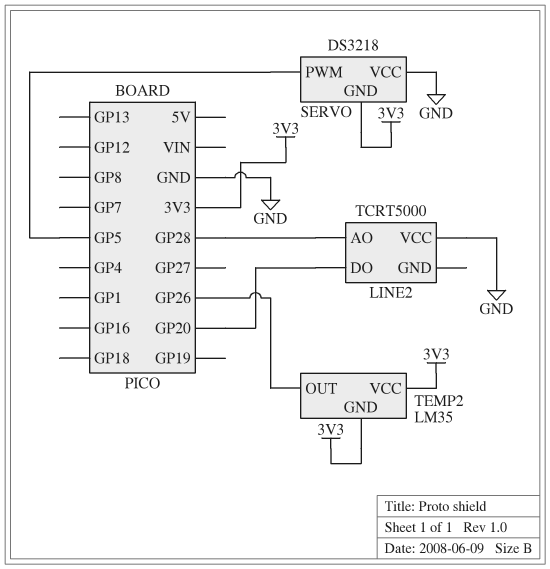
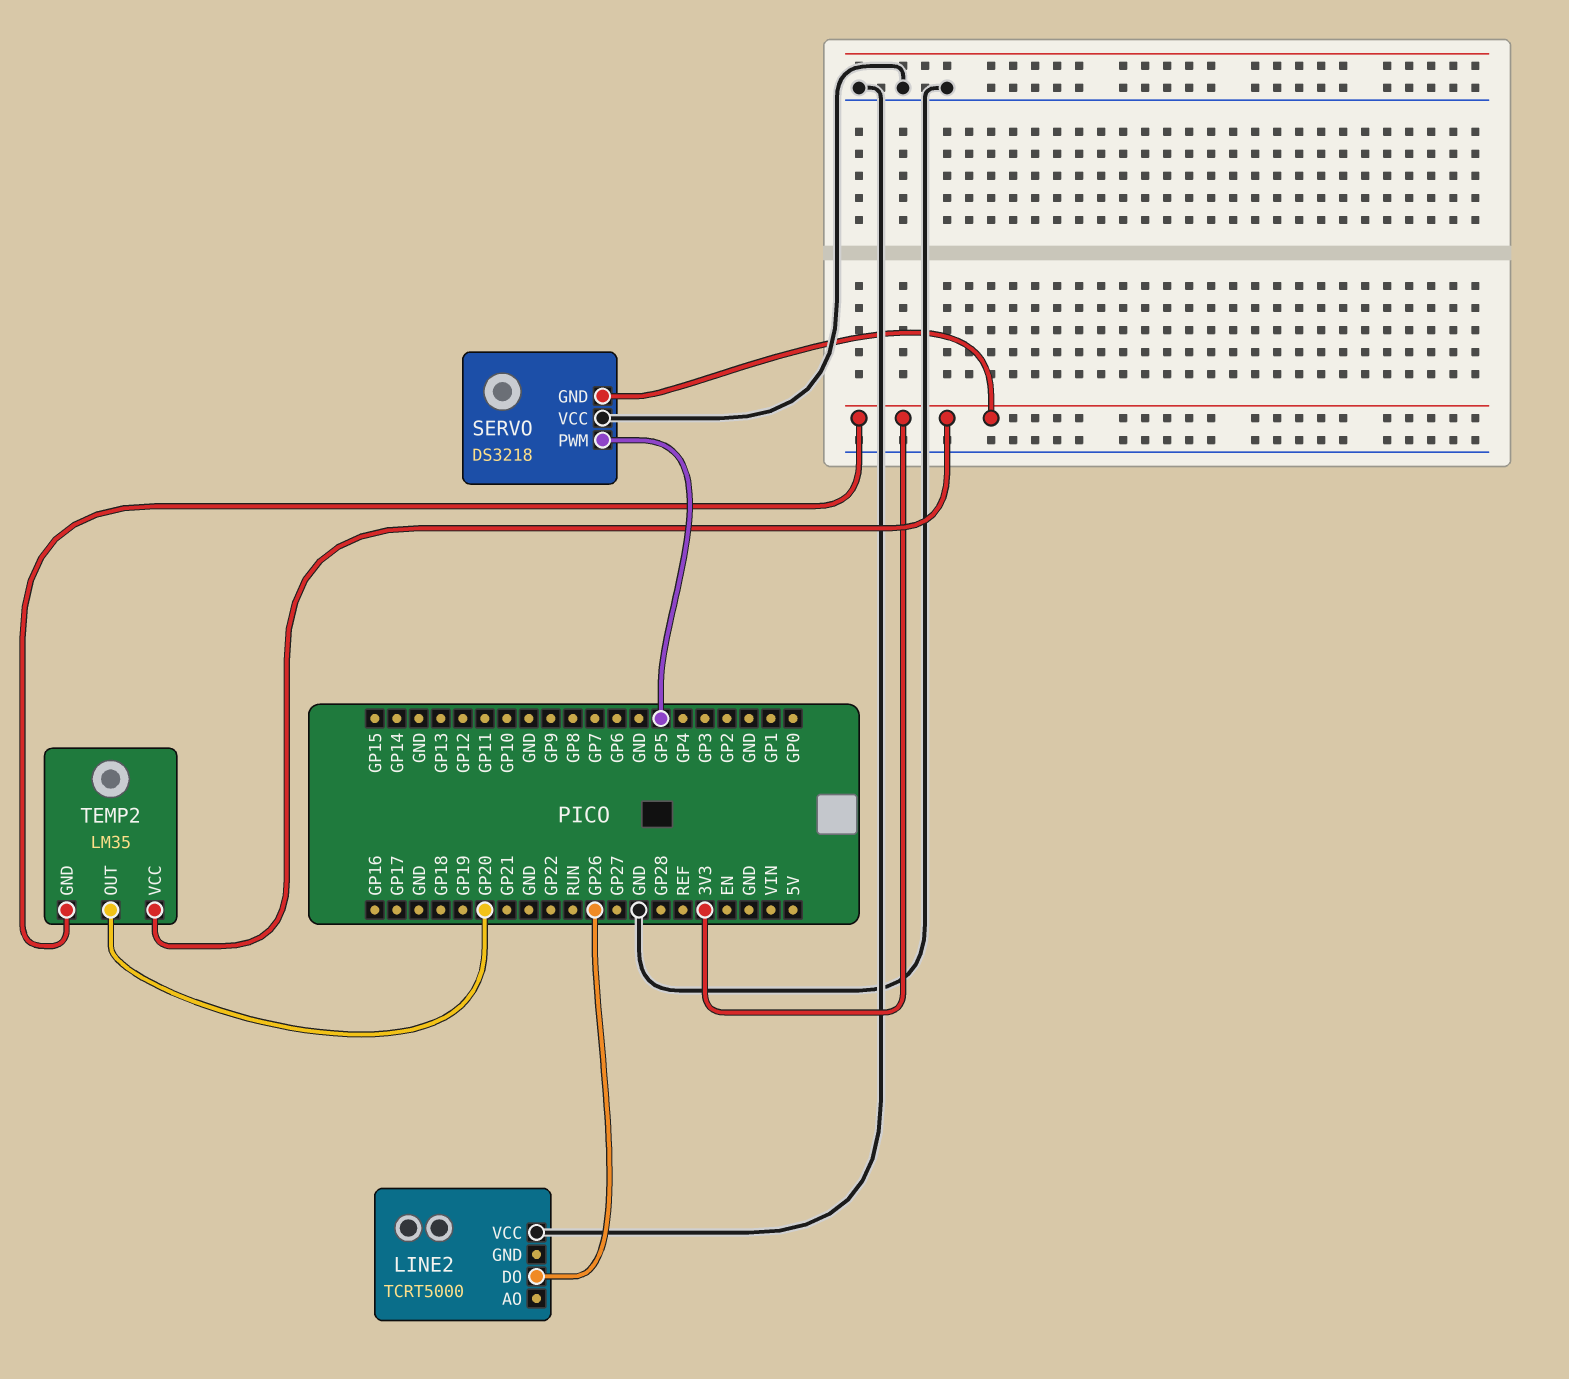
LINE2 pin AO: GP28 -> none
LINE2 pin DO: GP20 -> GP26
TEMP2 pin OUT: GP26 -> GP20

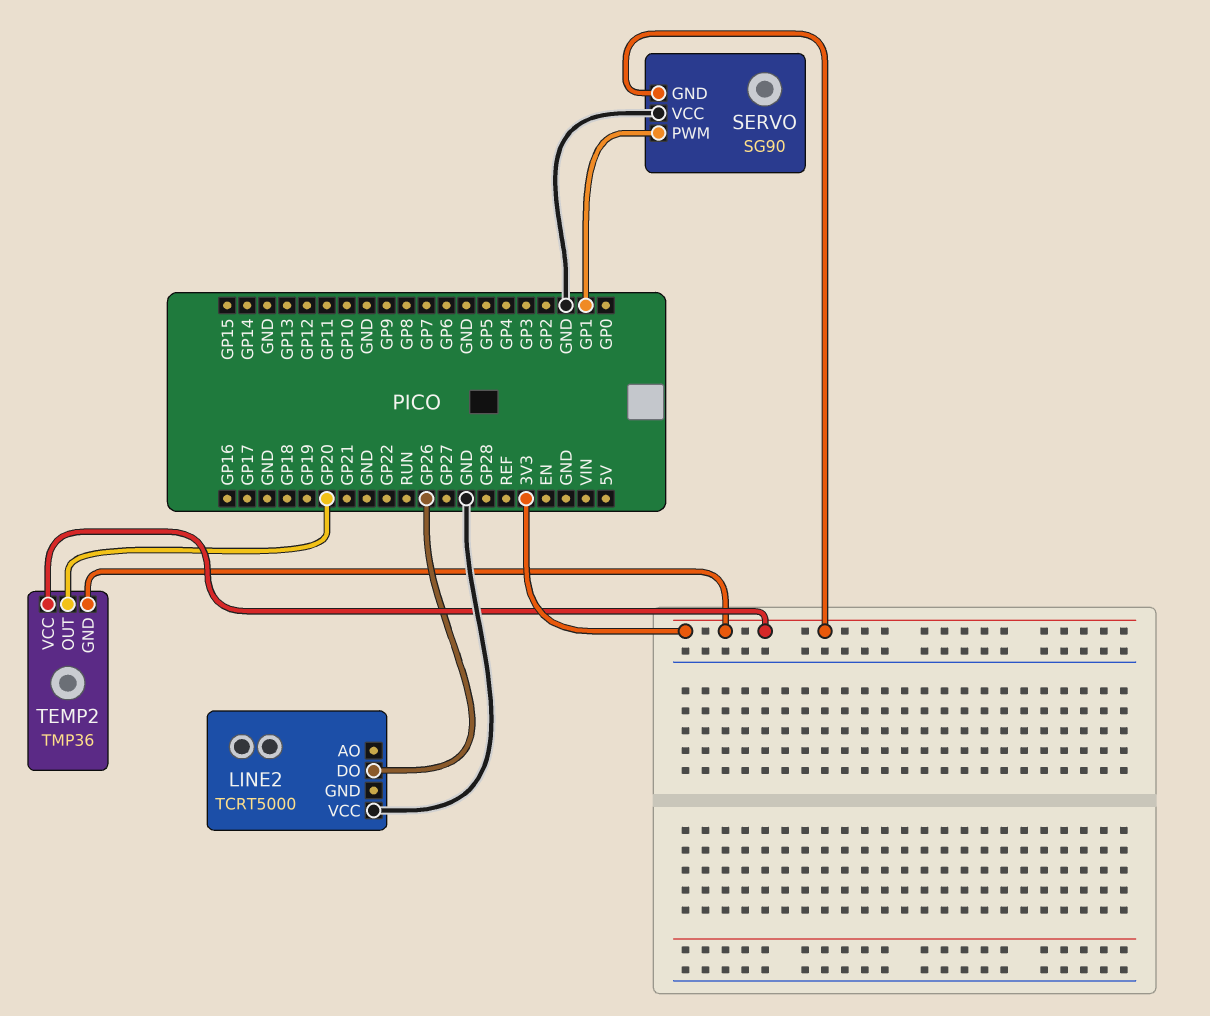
SERVO: DS3218 -> SG90
SERVO pin PWM: GP5 -> GP1
TEMP2: LM35 -> TMP36

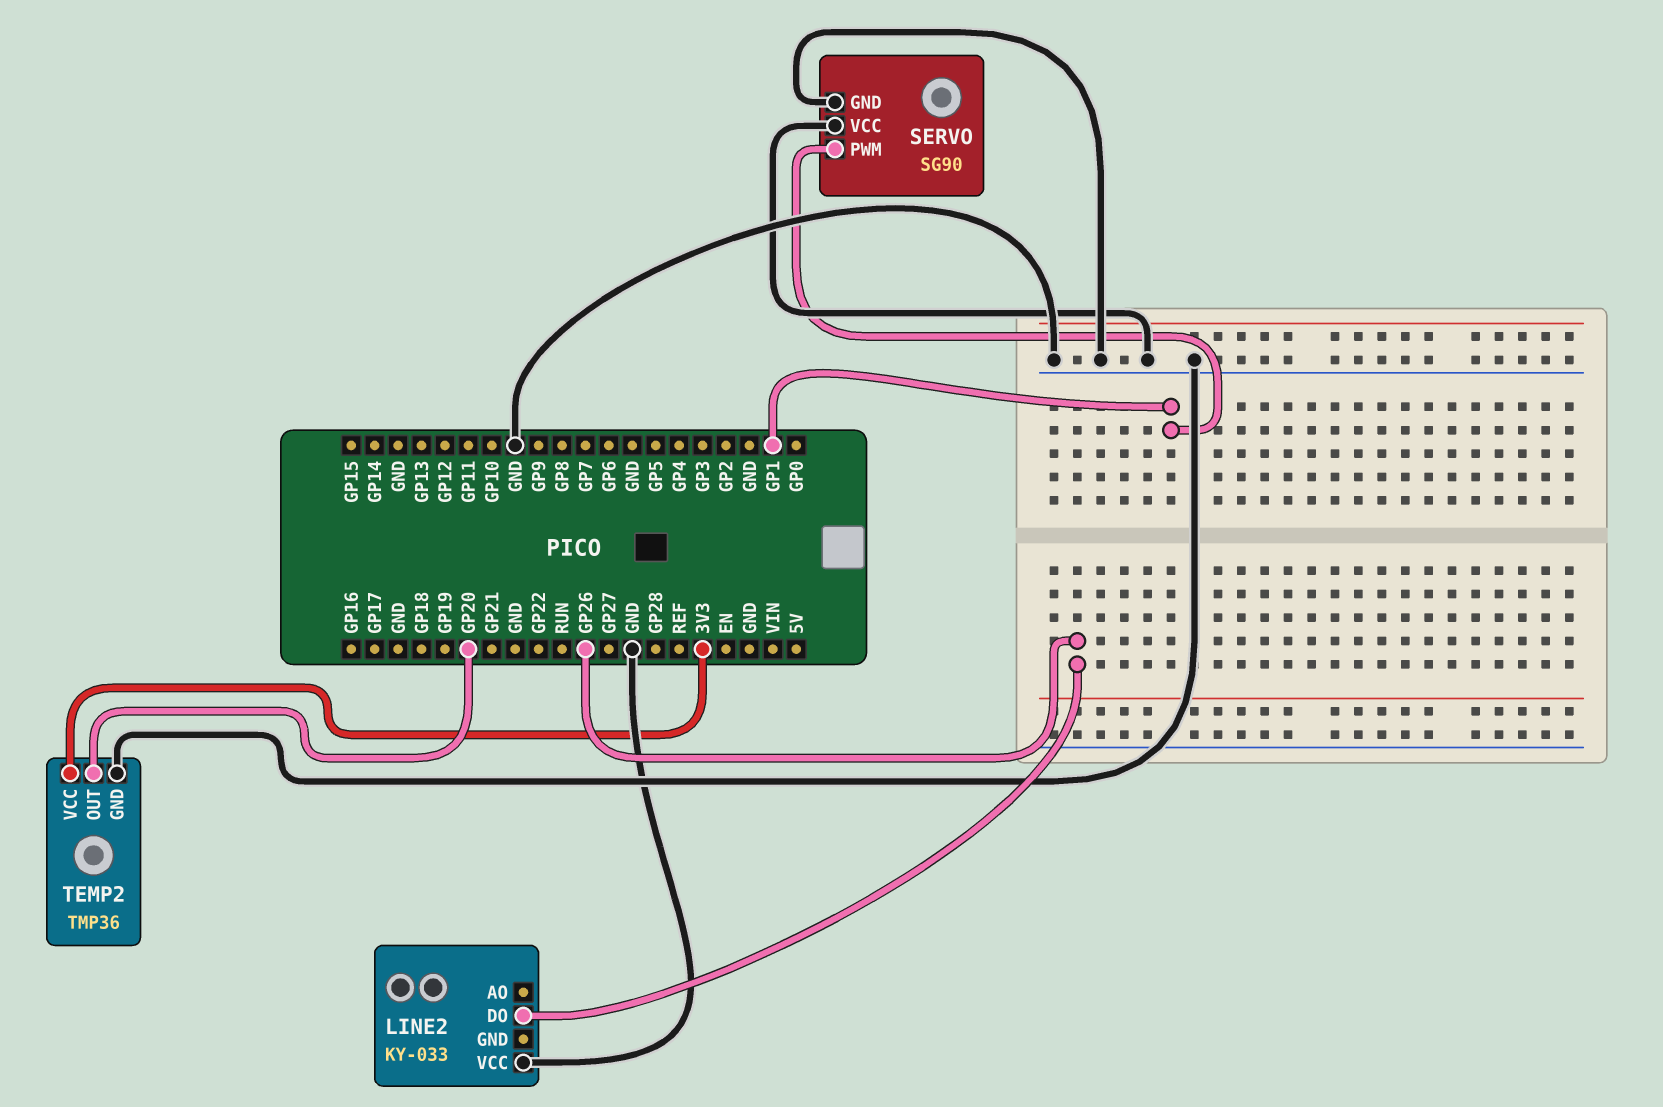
LINE2: TCRT5000 -> KY-033
SERVO pin GND: 3V3 -> GND
TEMP2 pin GND: 3V3 -> GND

